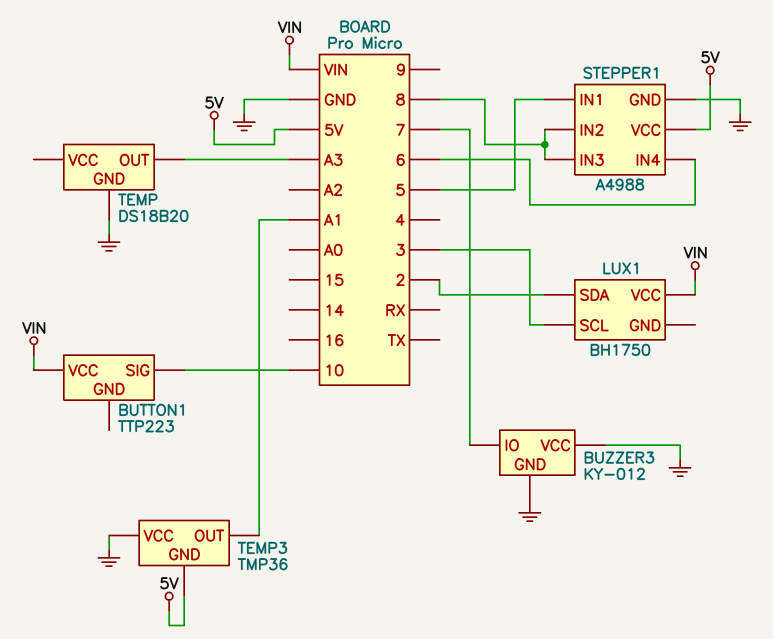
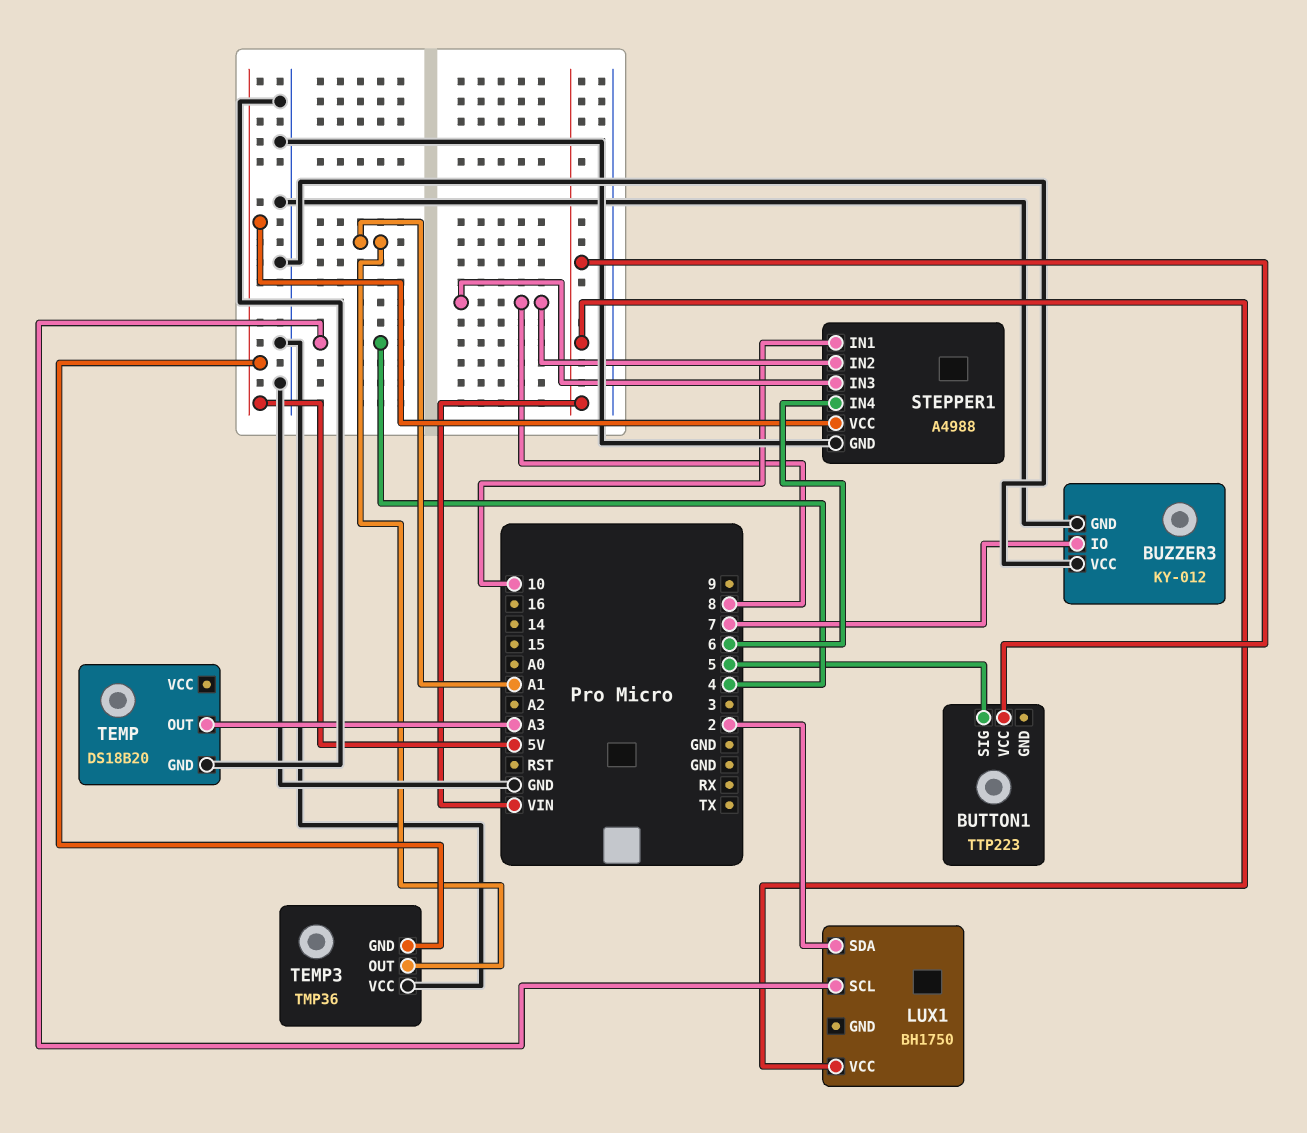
BUTTON1 pin SIG: 10 -> 5
LUX1 pin SCL: 3 -> 4
STEPPER1 pin IN1: 5 -> 10

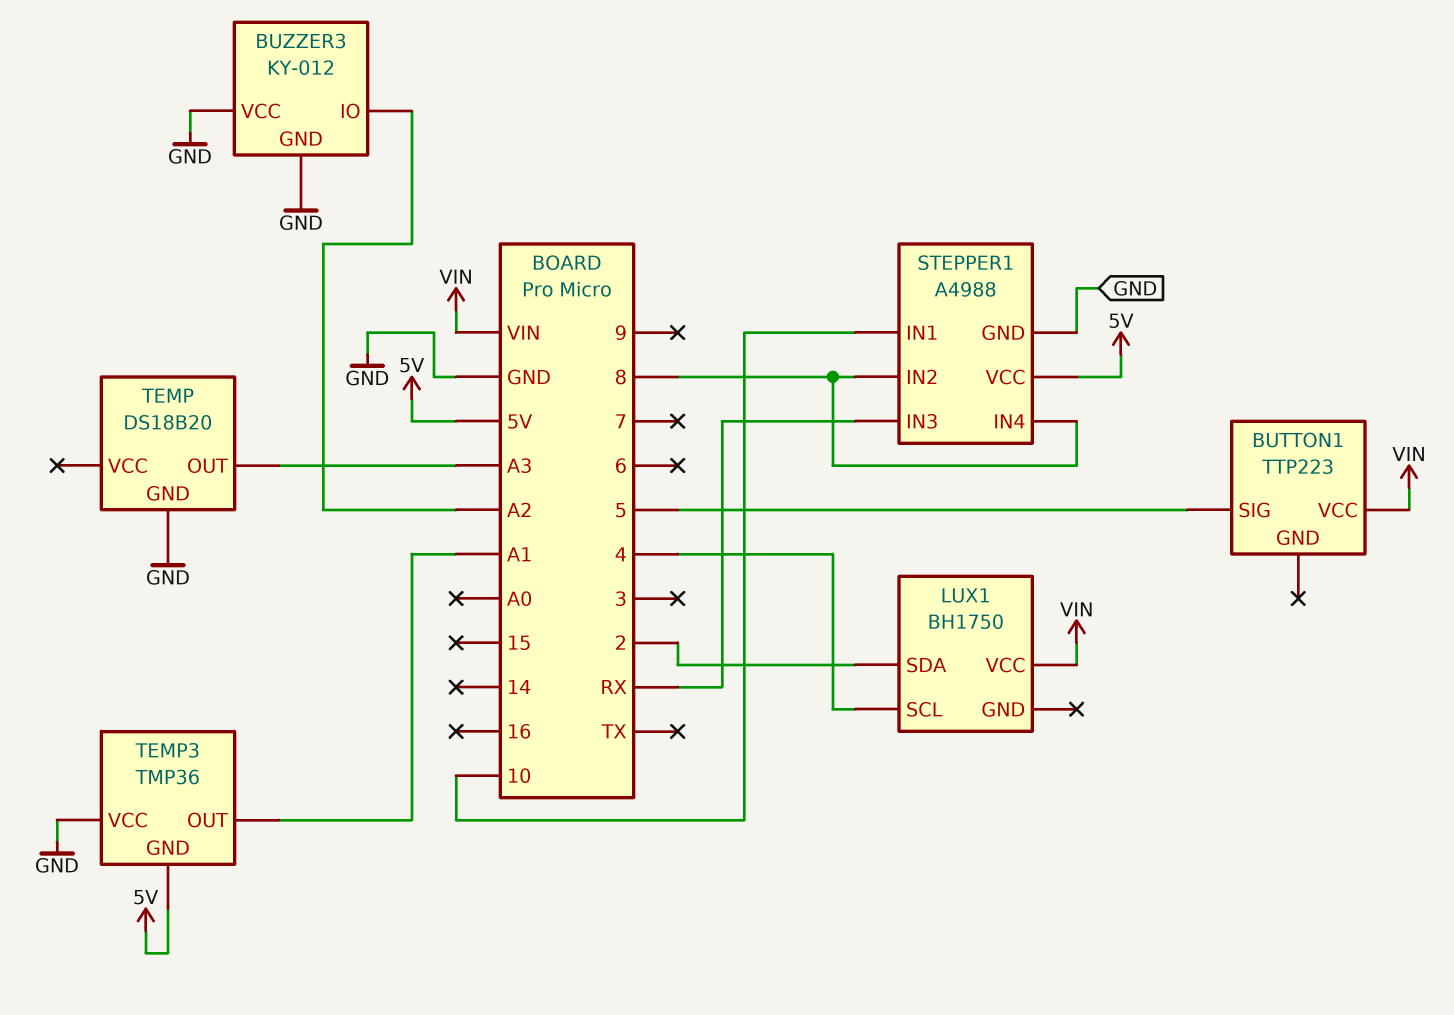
BUZZER3 pin IO: 7 -> A2
STEPPER1 pin IN3: 8 -> RX
STEPPER1 pin IN4: 6 -> 8

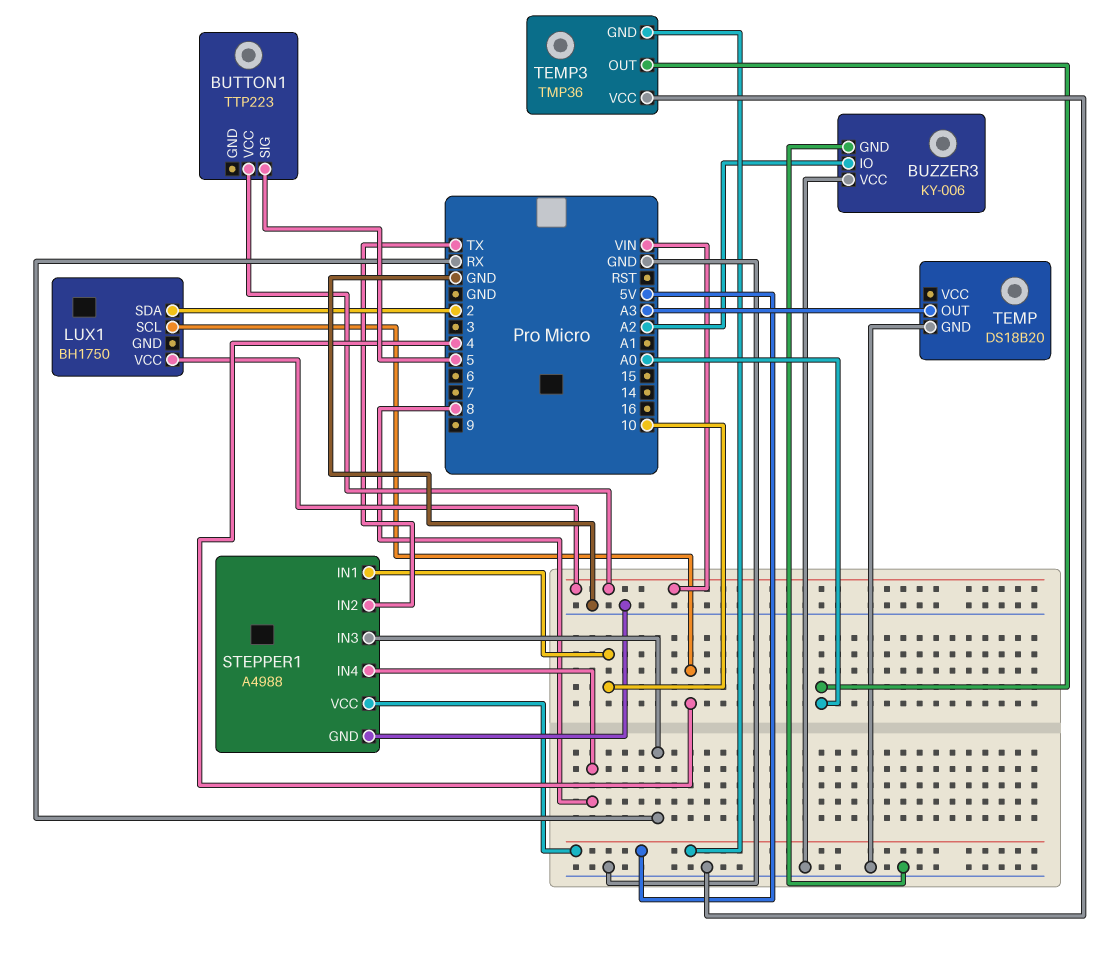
BUZZER3: KY-012 -> KY-006
STEPPER1 pin IN2: 8 -> TX
TEMP3 pin OUT: A1 -> A0

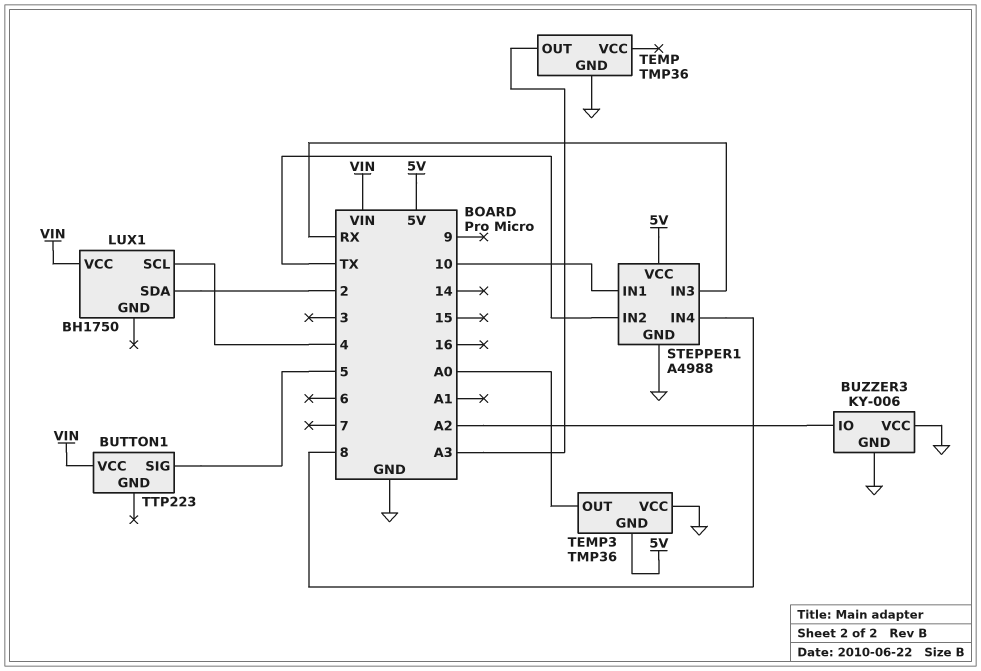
TEMP: DS18B20 -> TMP36

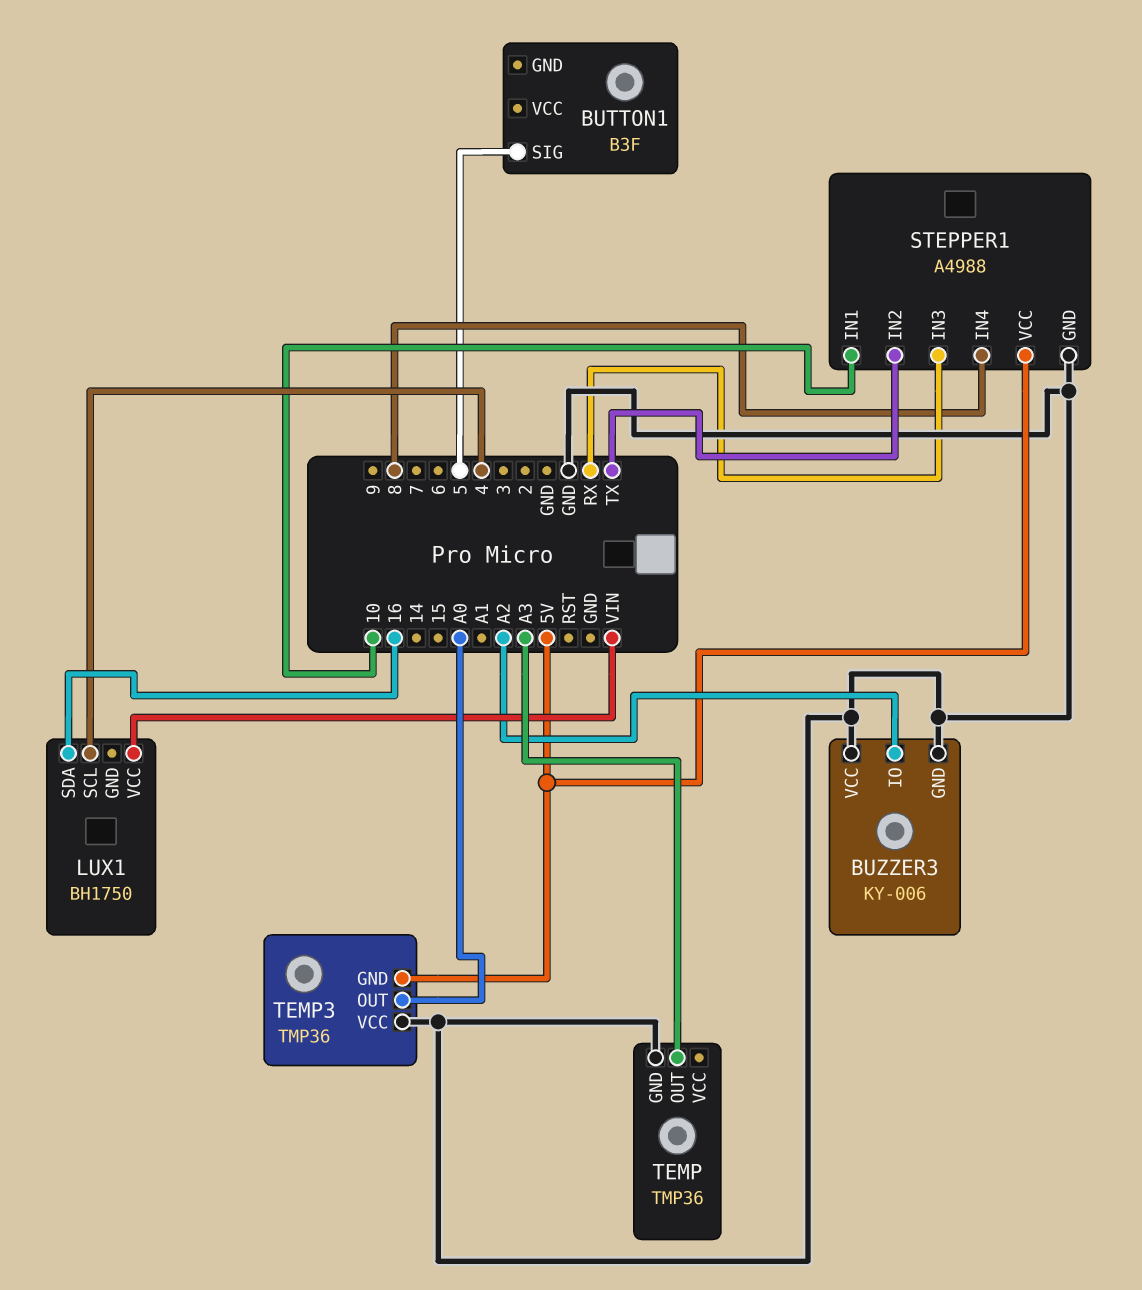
BUTTON1: TTP223 -> B3F
BUTTON1 pin VCC: VIN -> none
LUX1 pin SDA: 2 -> 16

